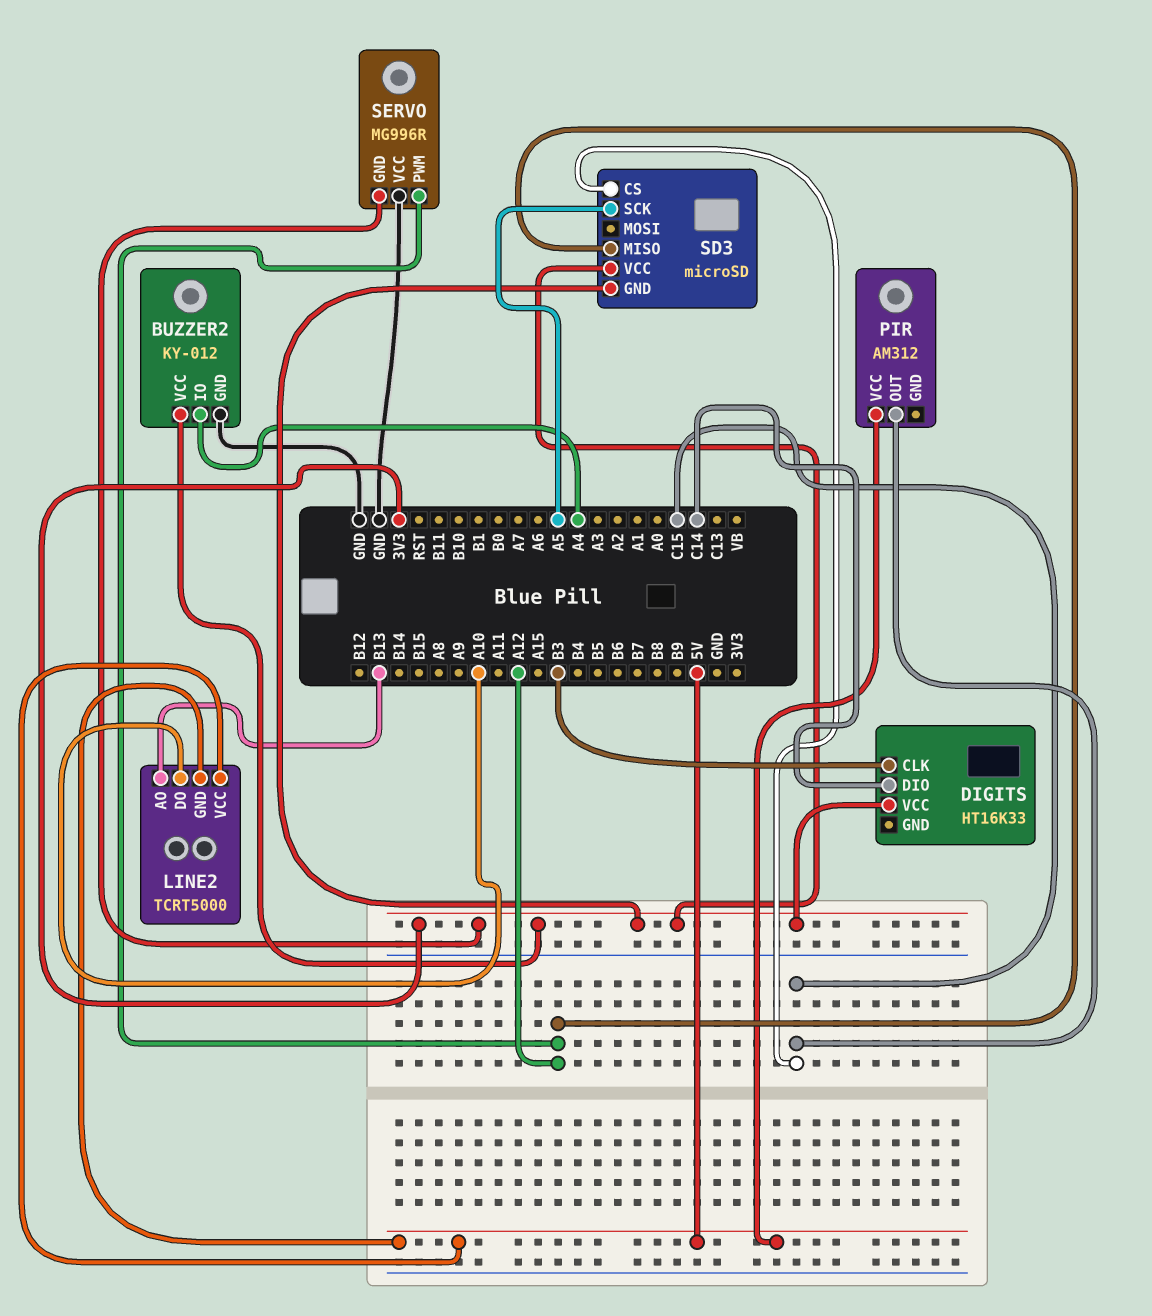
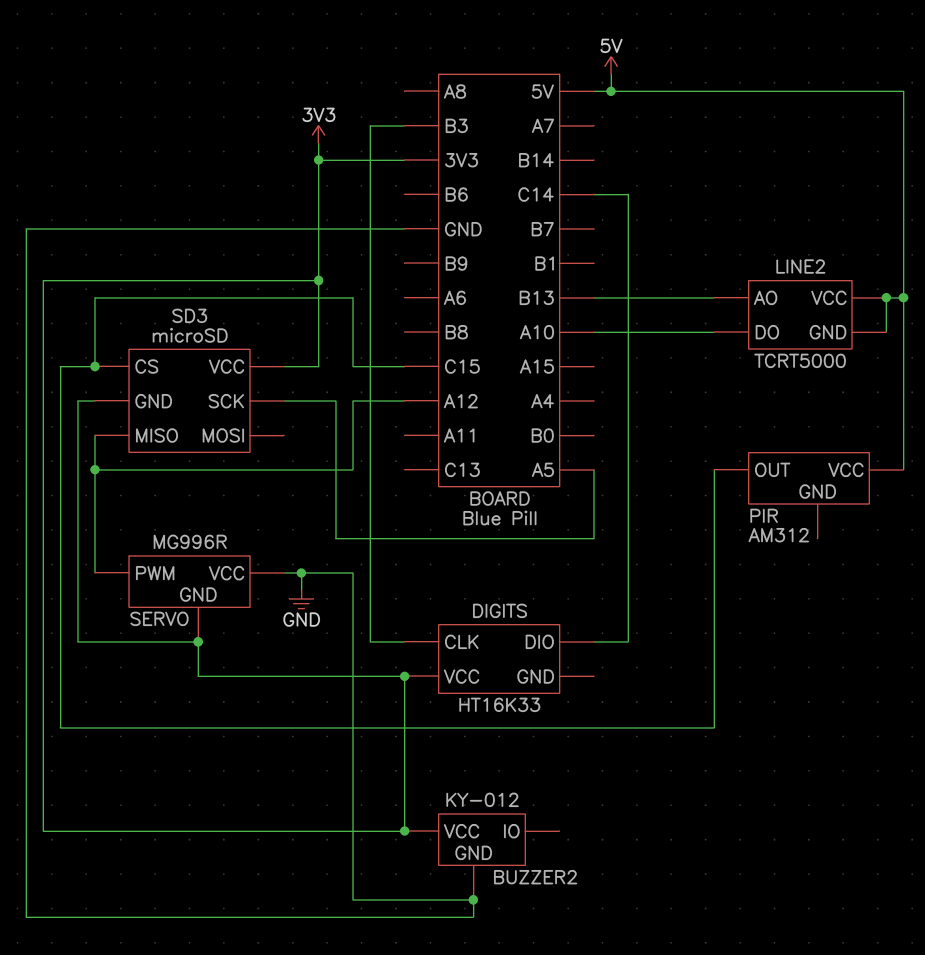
BUZZER2 pin IO: A4 -> none

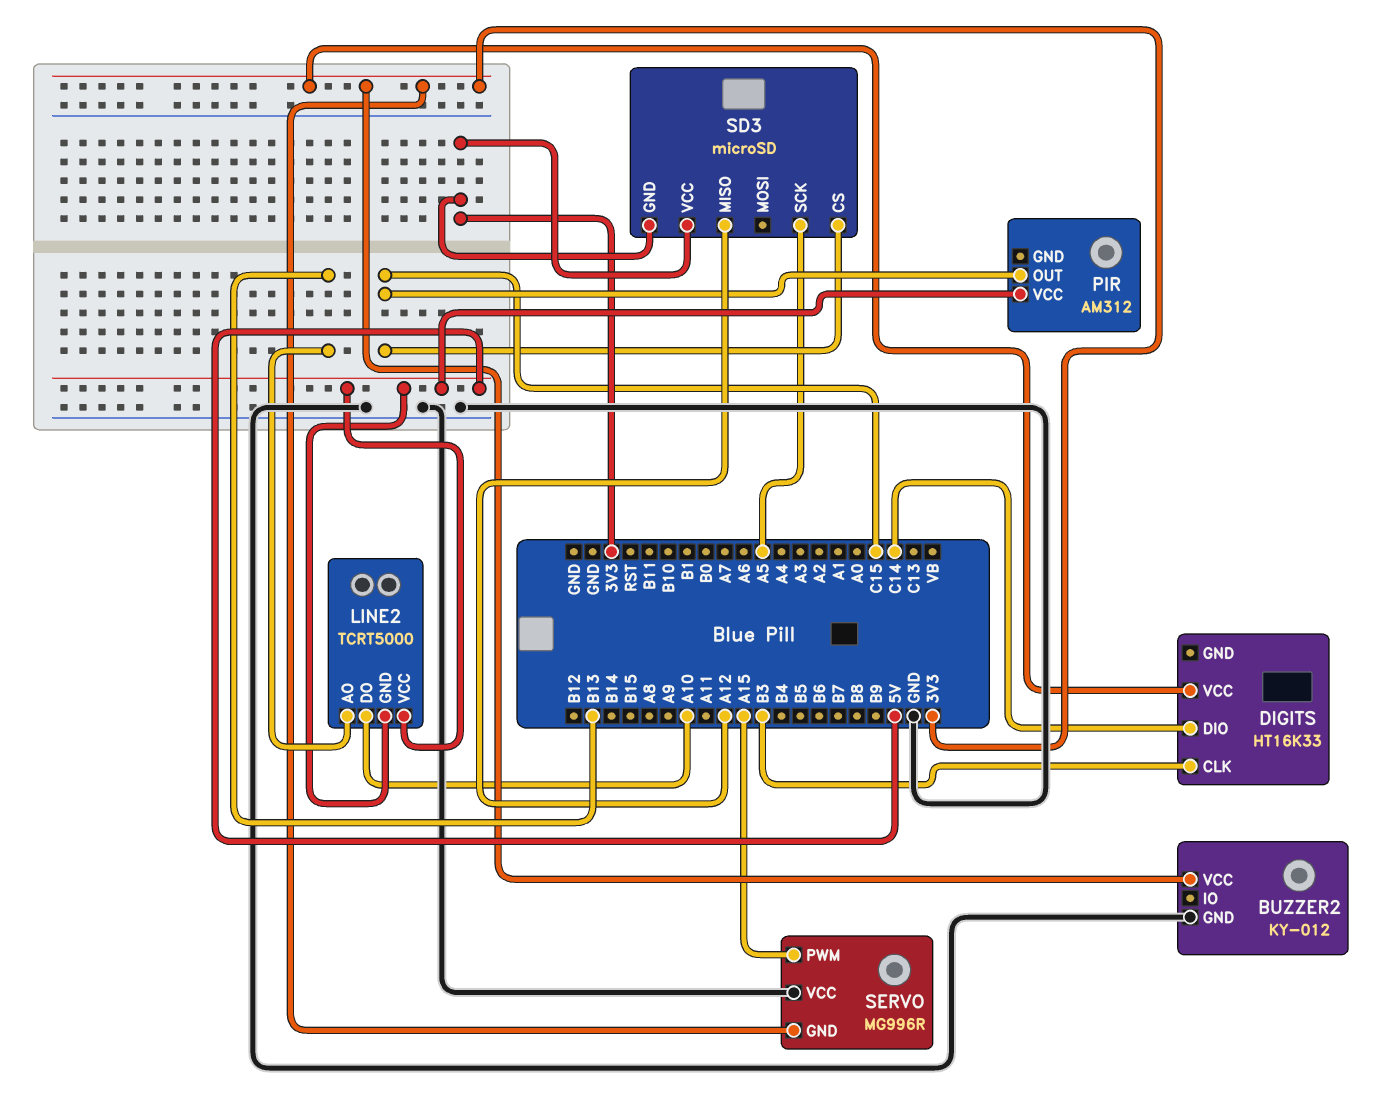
SERVO pin PWM: A12 -> A15

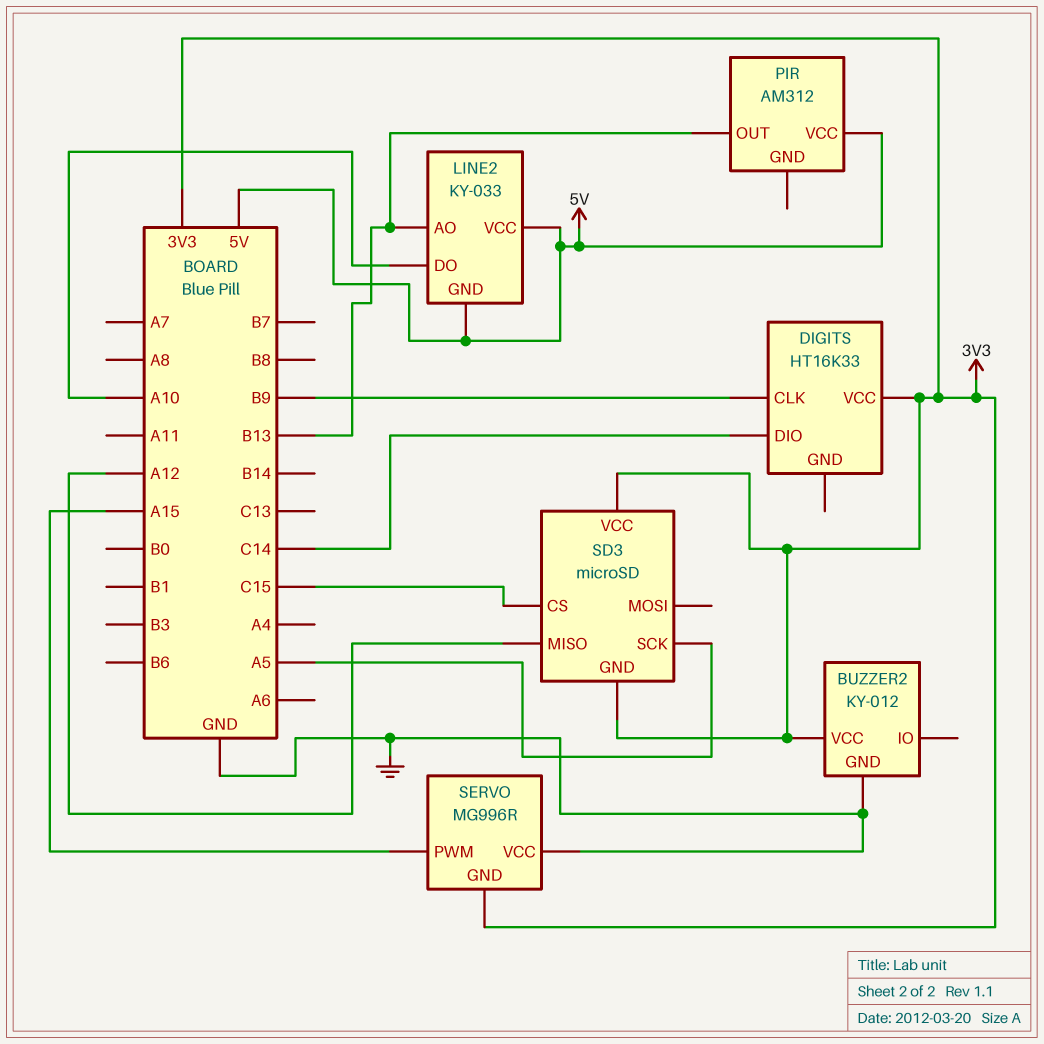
DIGITS pin CLK: B3 -> B9
LINE2: TCRT5000 -> KY-033
PIR pin OUT: C15 -> B13

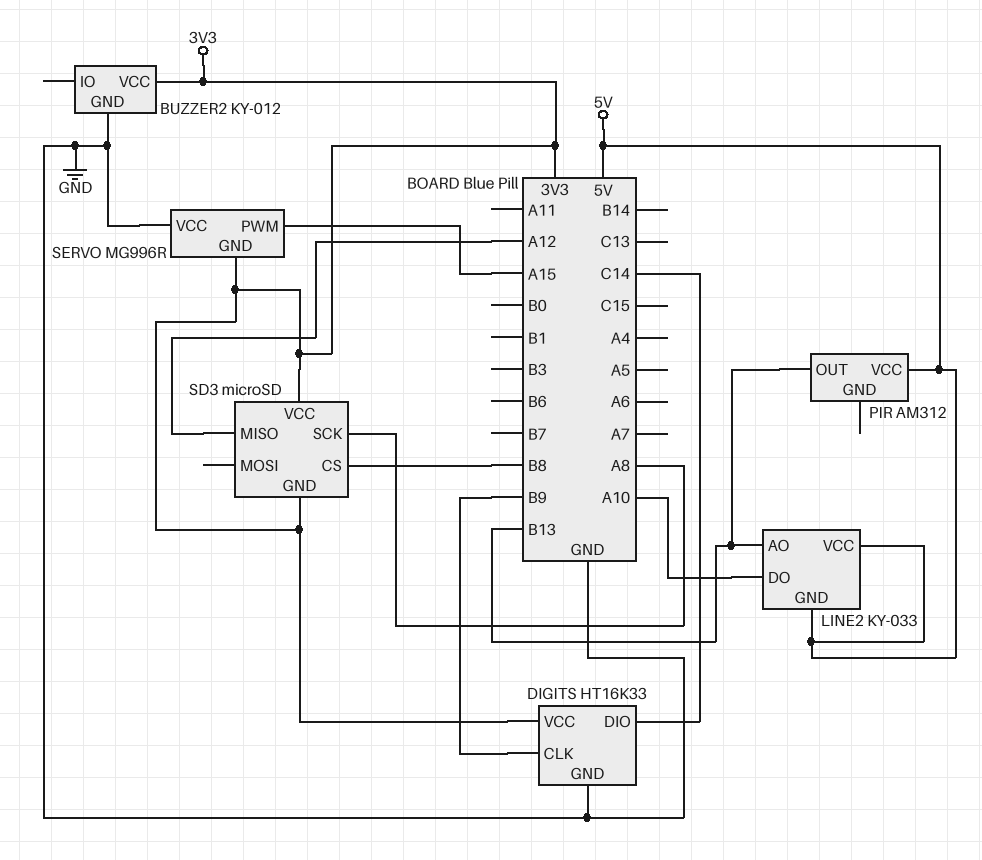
DIGITS pin GND: none -> GND
SD3 pin CS: C15 -> B8
SD3 pin SCK: A5 -> A8

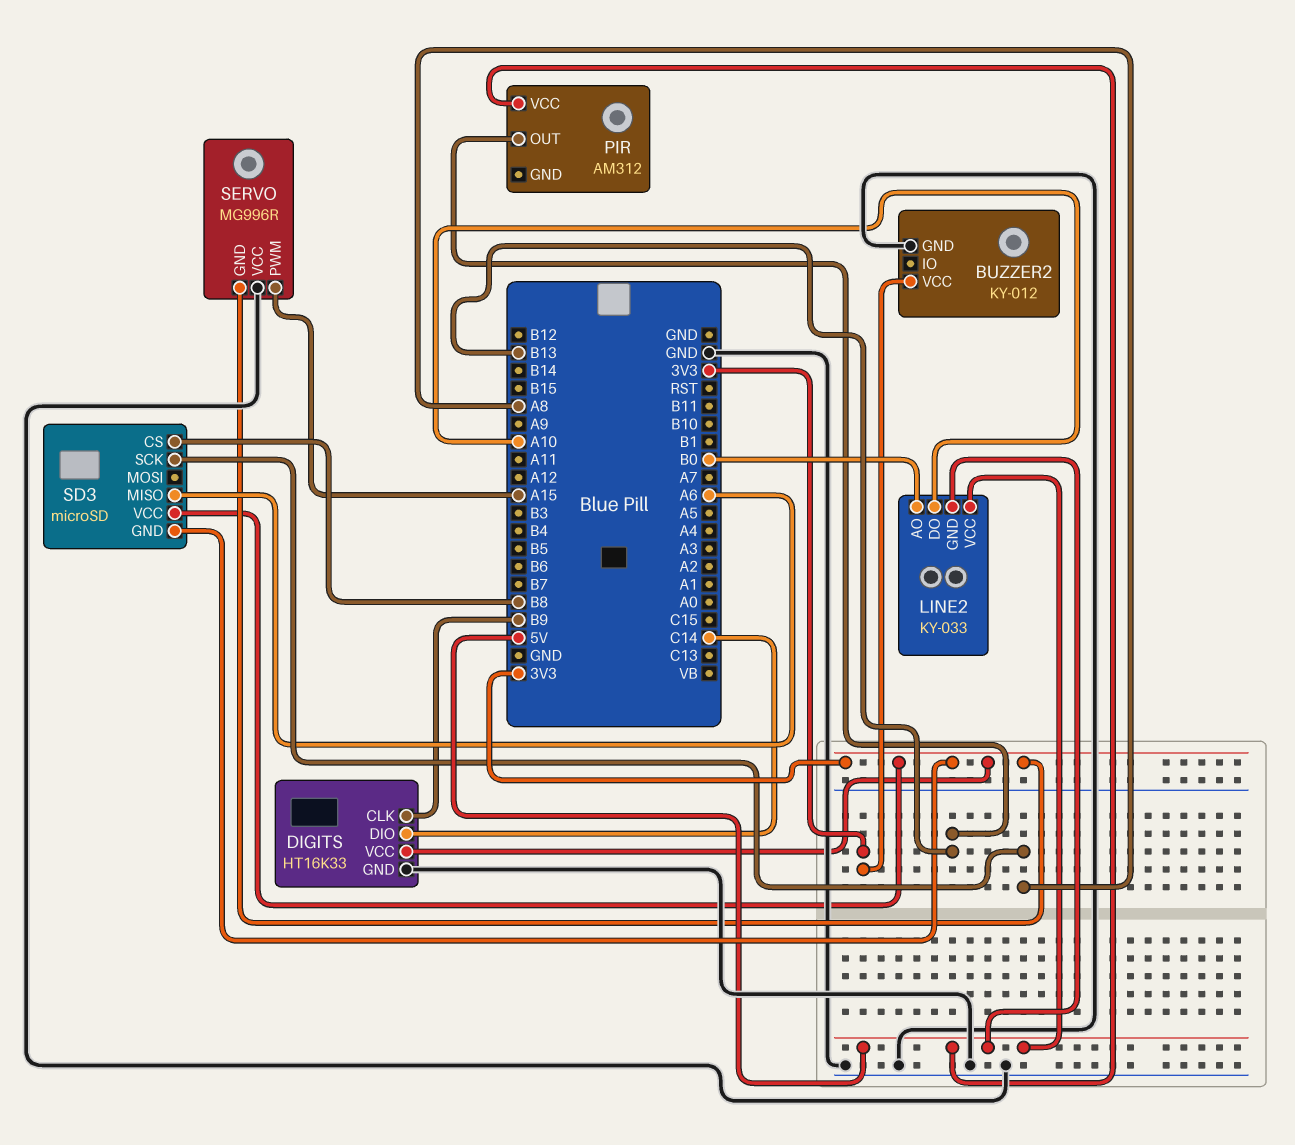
LINE2 pin AO: B13 -> B0
SD3 pin MISO: A12 -> A6

